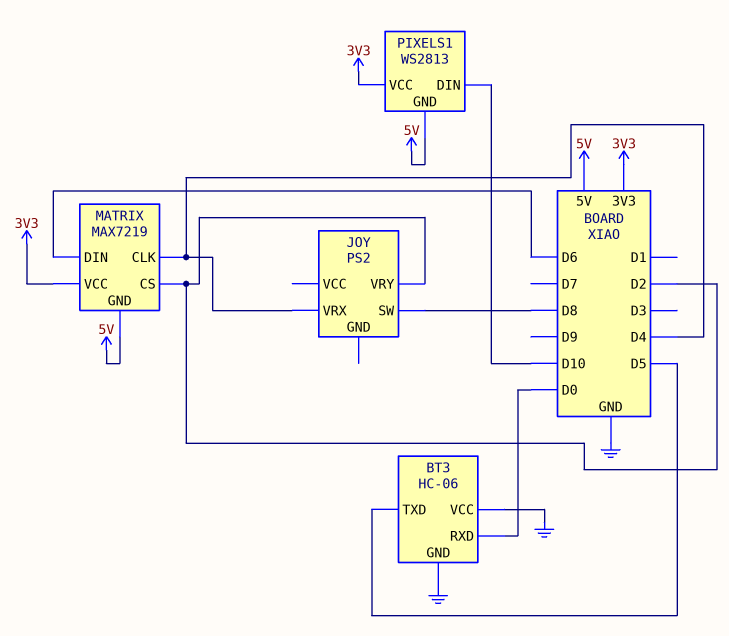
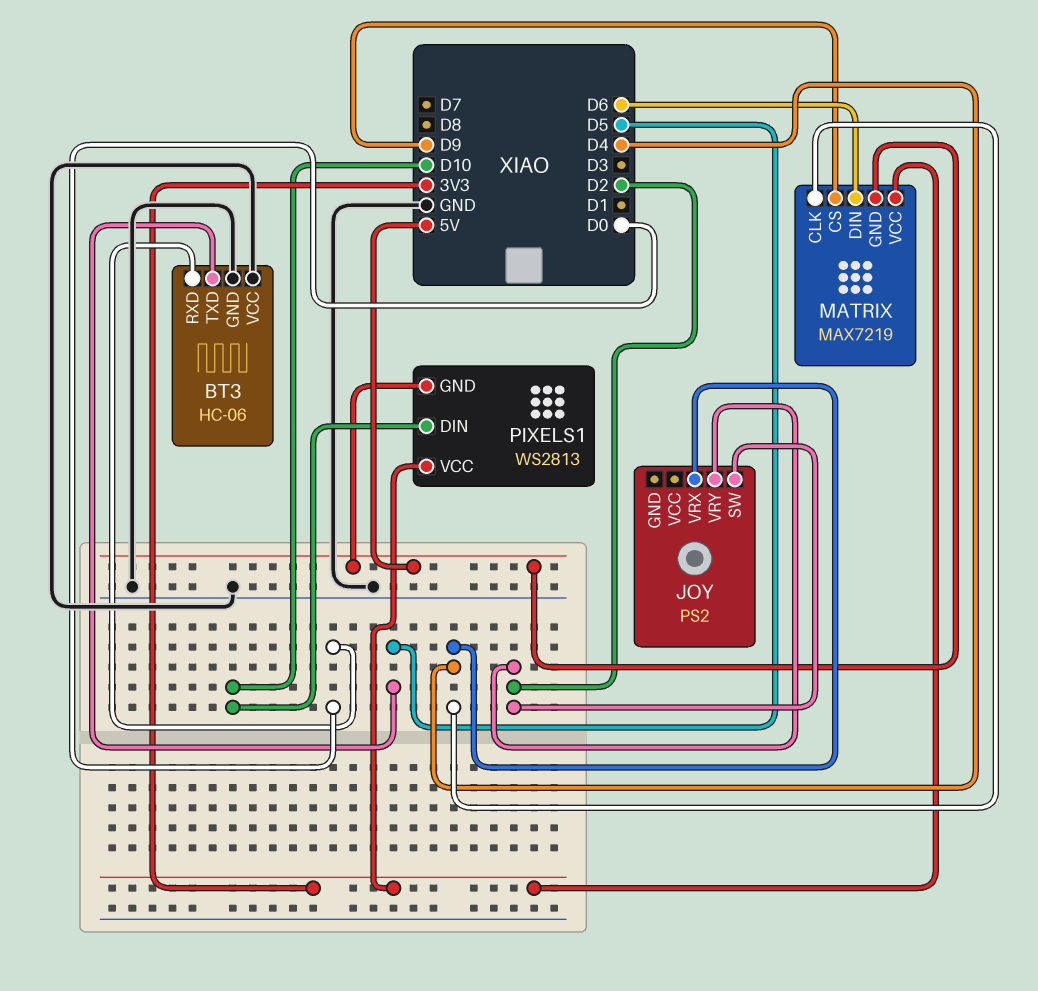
JOY pin SW: D8 -> D2
MATRIX pin CS: D2 -> D9

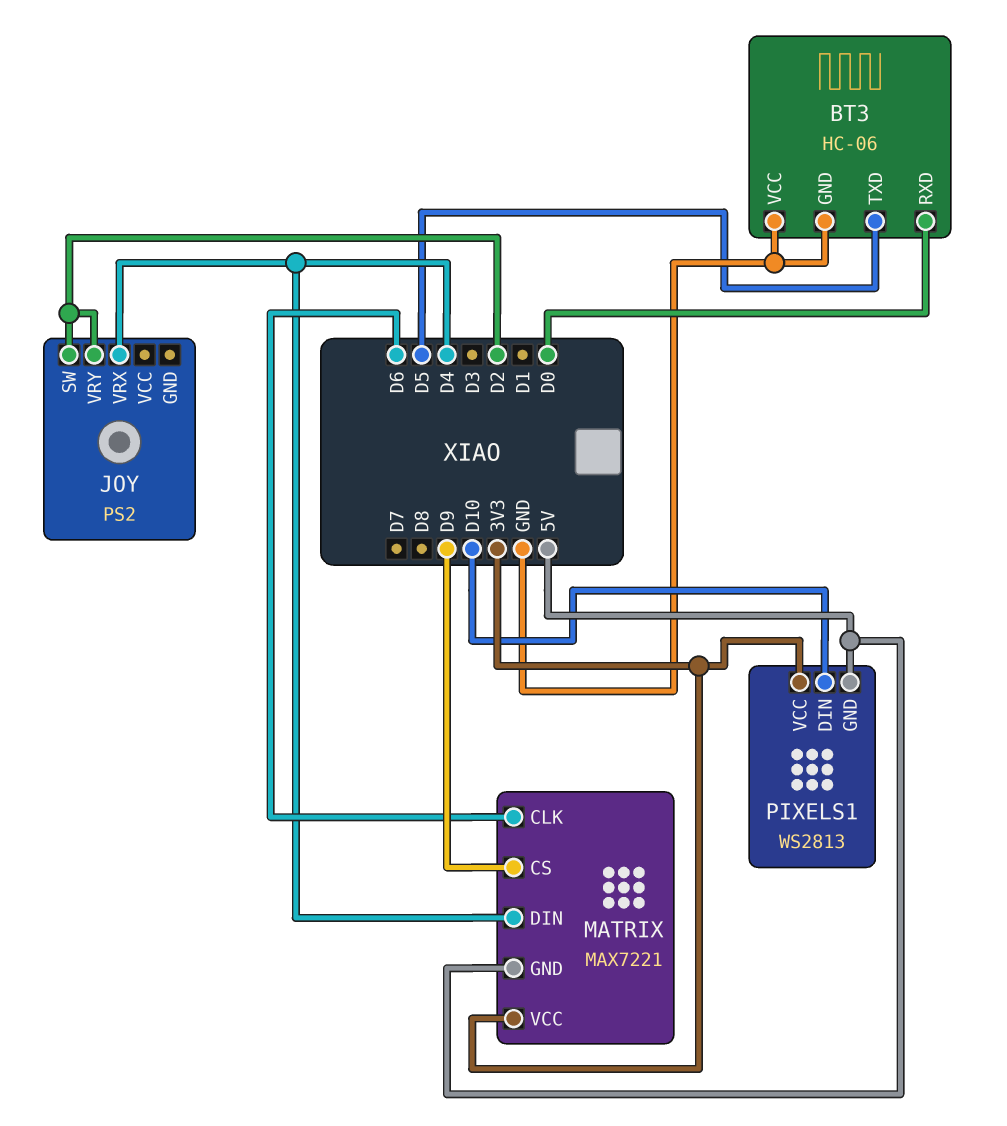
MATRIX: MAX7219 -> MAX7221
MATRIX pin CLK: D4 -> D6
MATRIX pin DIN: D6 -> D4

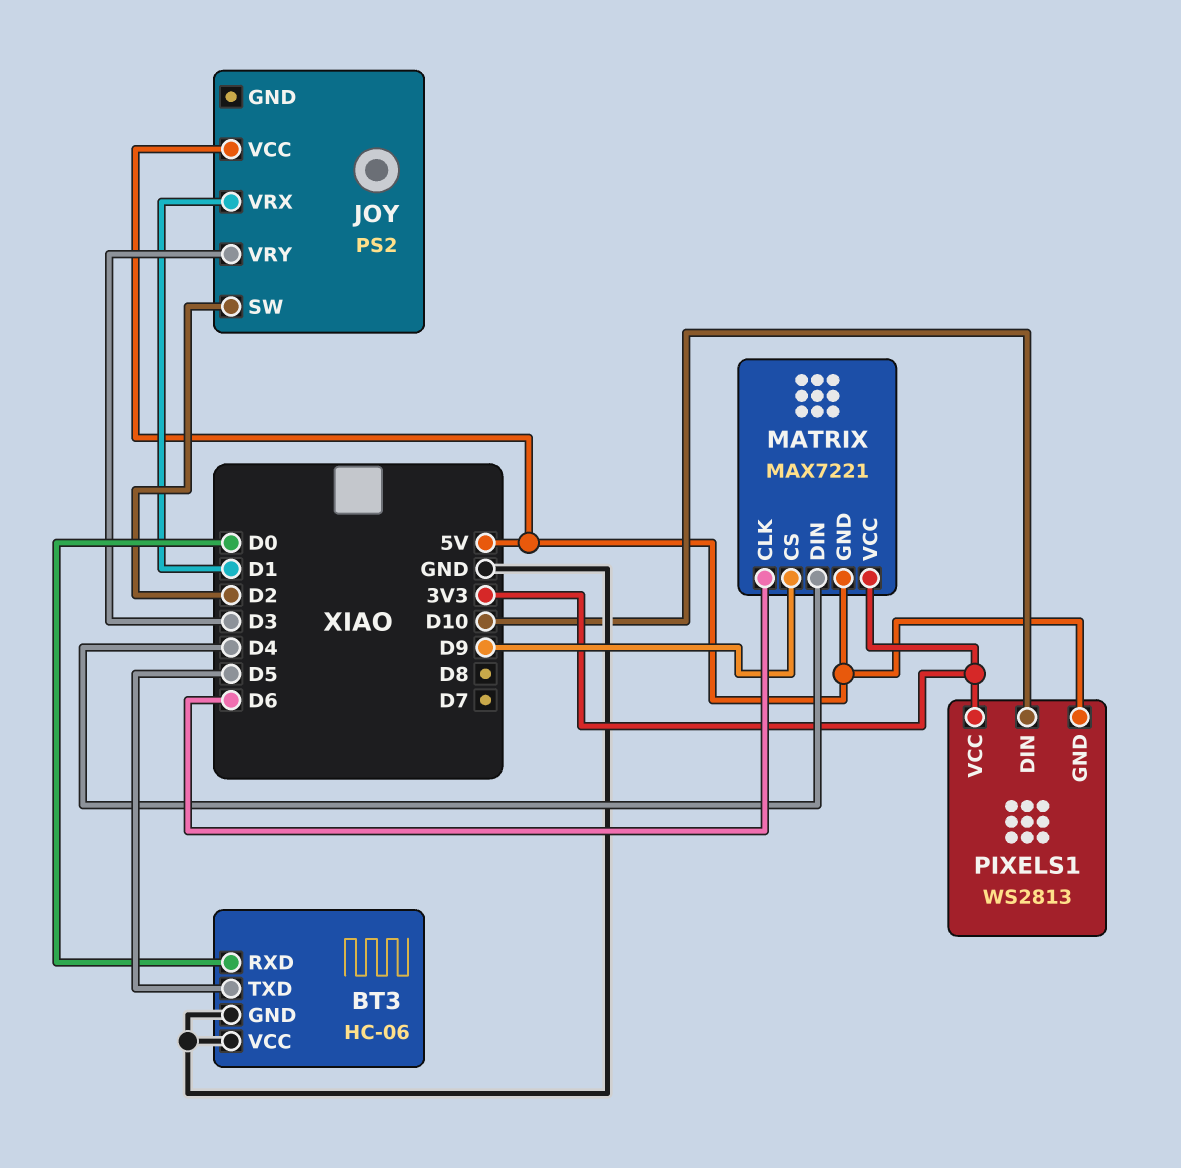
JOY pin VCC: none -> 5V
JOY pin VRX: D4 -> D1
JOY pin VRY: D2 -> D3

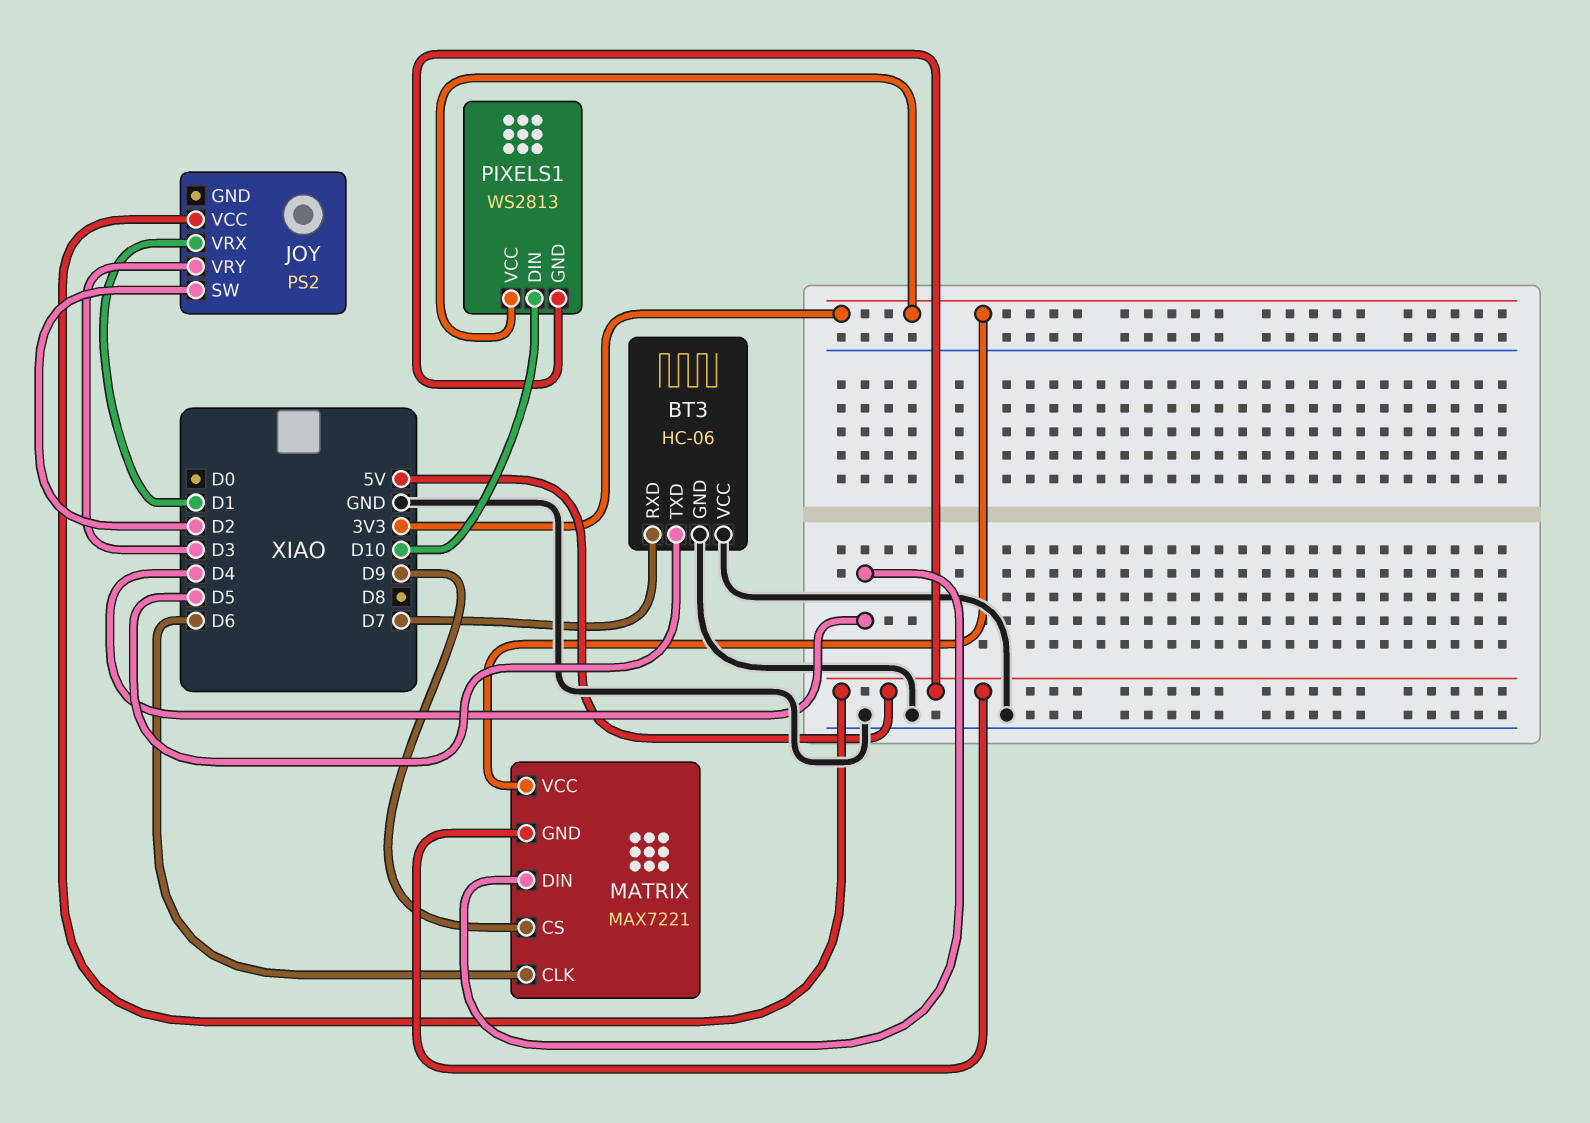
BT3 pin RXD: D0 -> D7

